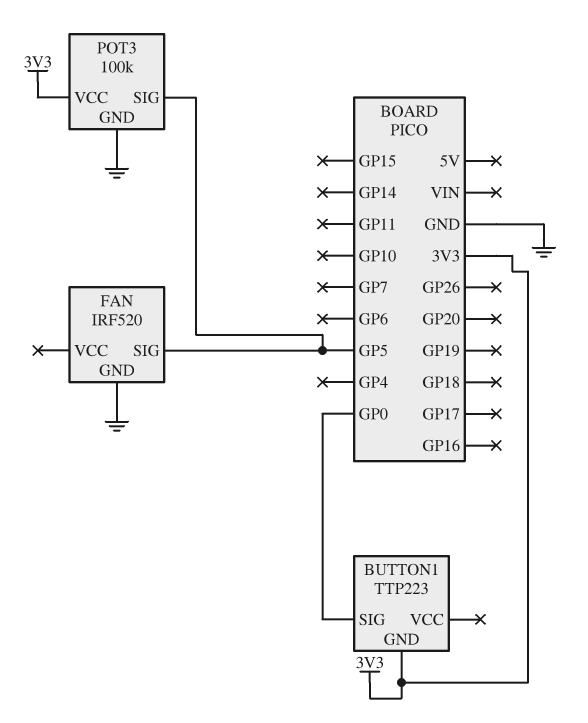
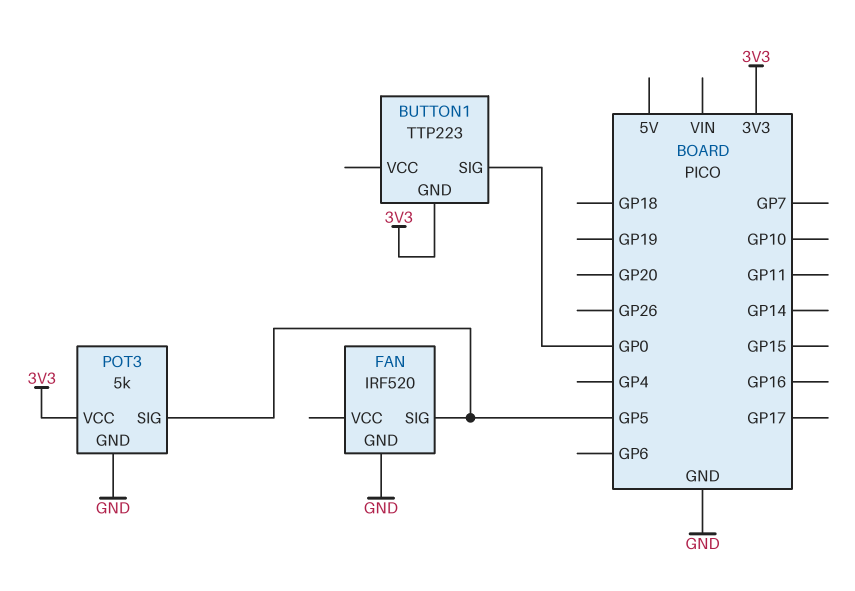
POT3: 100k -> 5k

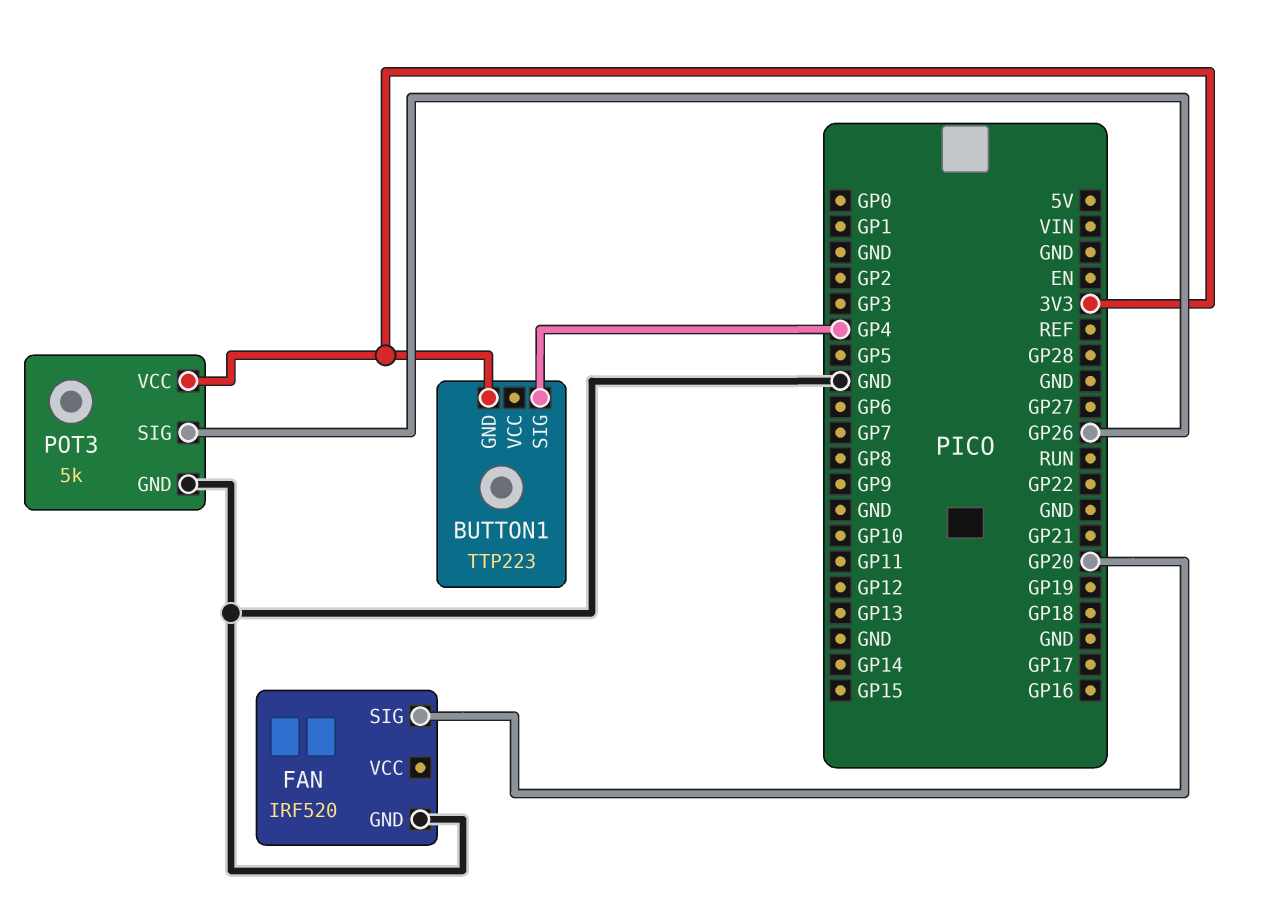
BUTTON1 pin SIG: GP0 -> GP4
FAN pin SIG: GP5 -> GP20
POT3 pin SIG: GP5 -> GP26

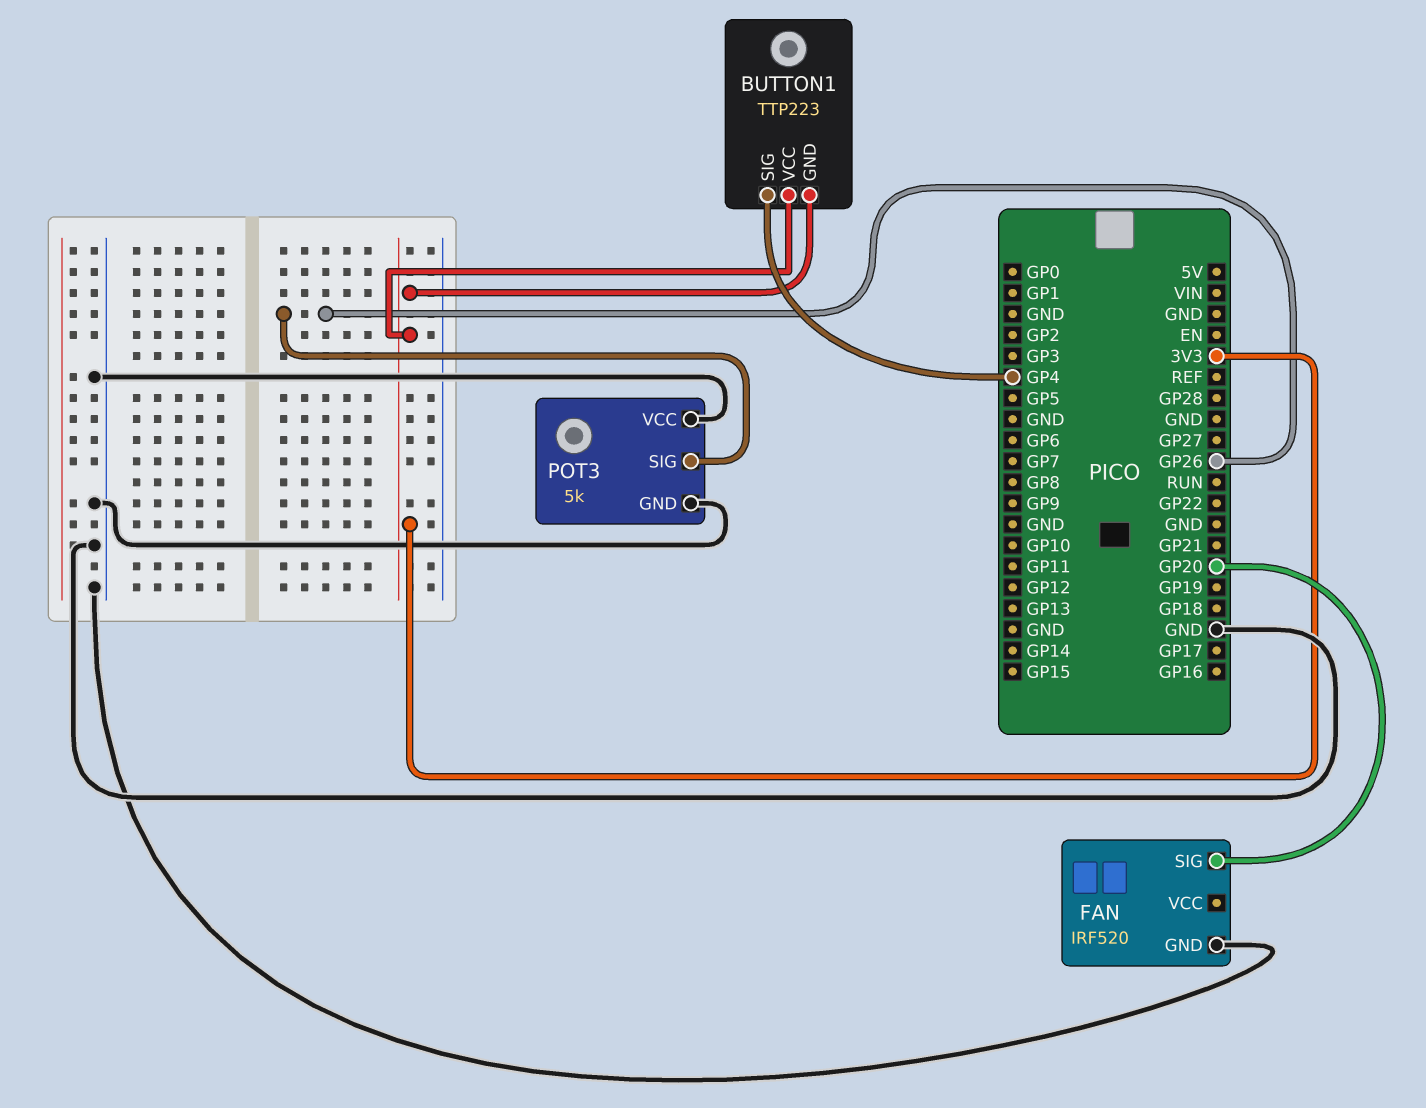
BUTTON1 pin VCC: none -> 3V3
POT3 pin VCC: 3V3 -> GND

